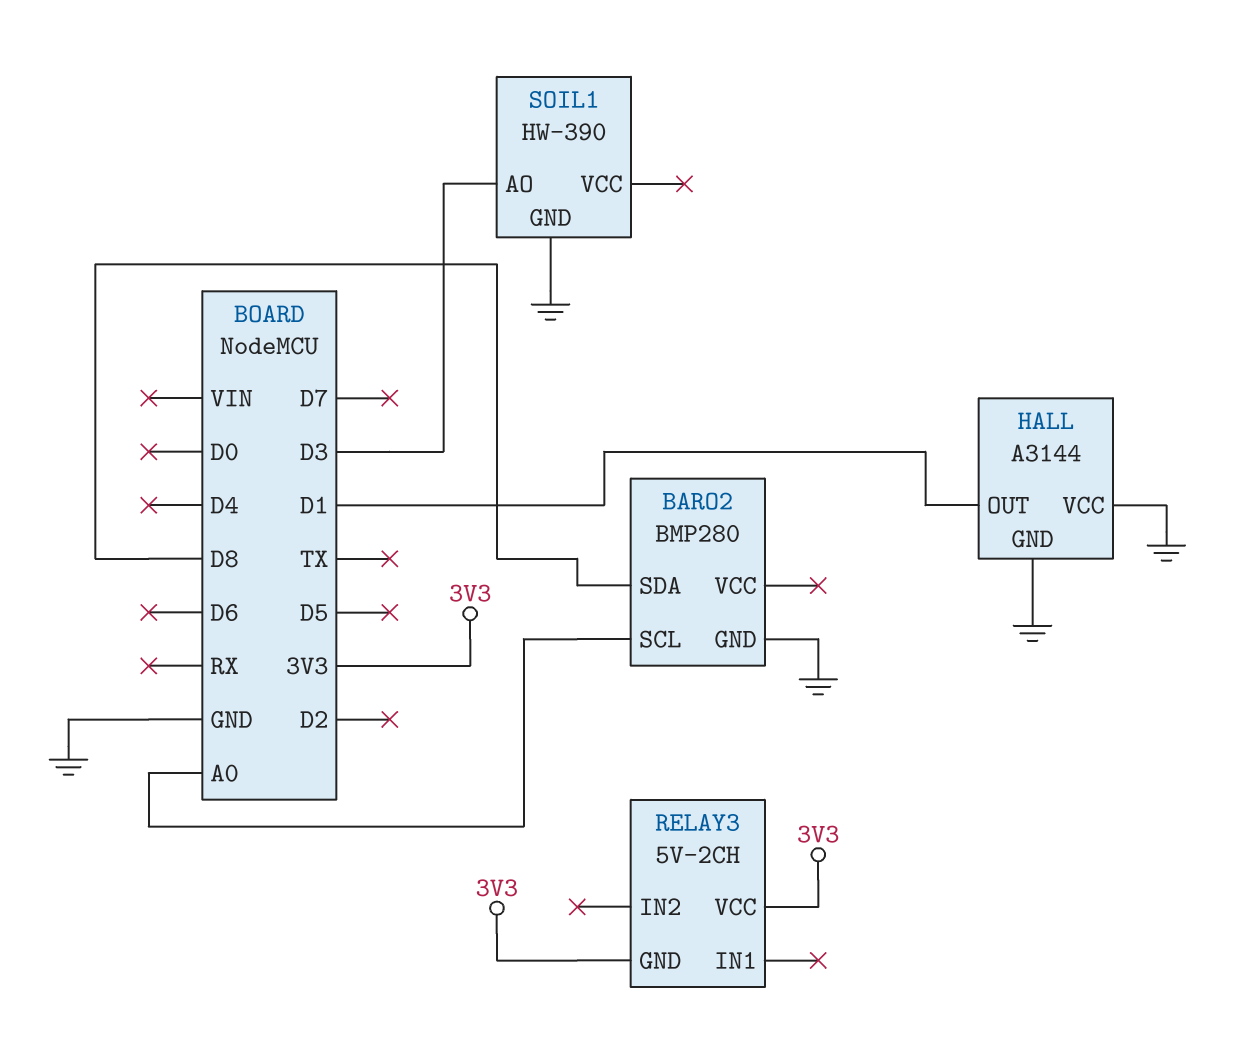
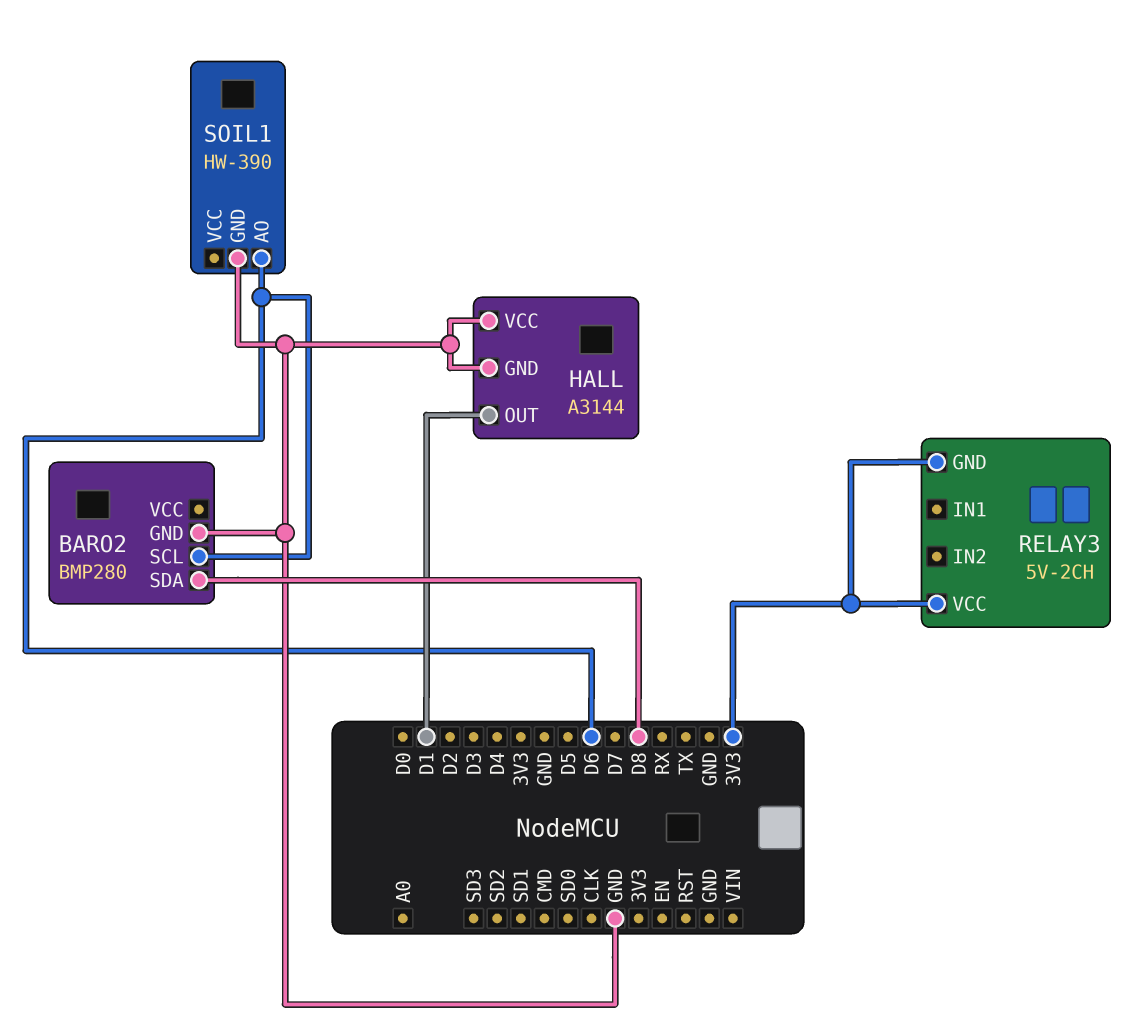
BARO2 pin SCL: A0 -> D6
SOIL1 pin AO: D3 -> D6

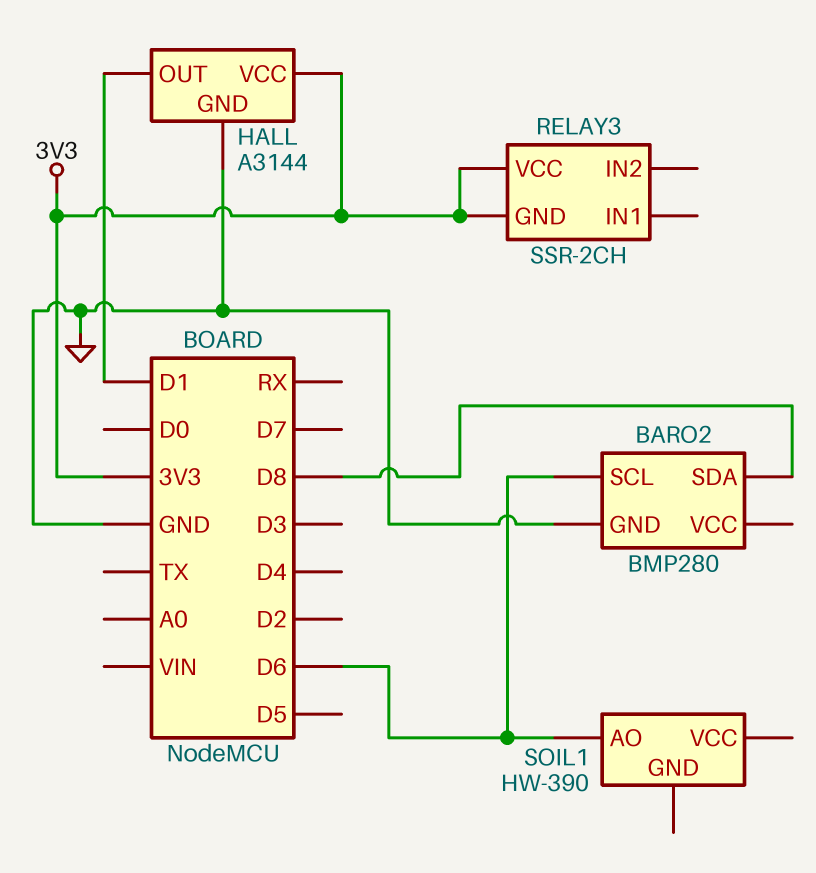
HALL pin VCC: GND -> 3V3
RELAY3: 5V-2CH -> SSR-2CH
SOIL1 pin GND: GND -> none

